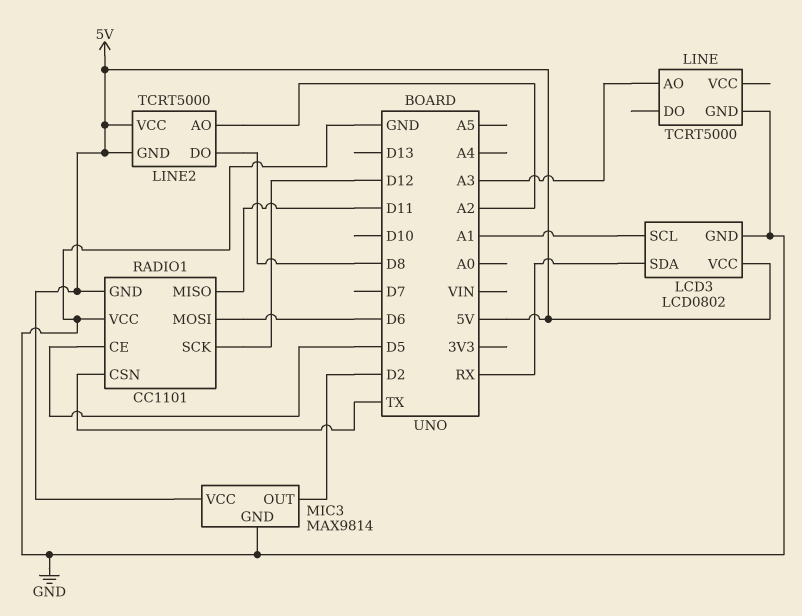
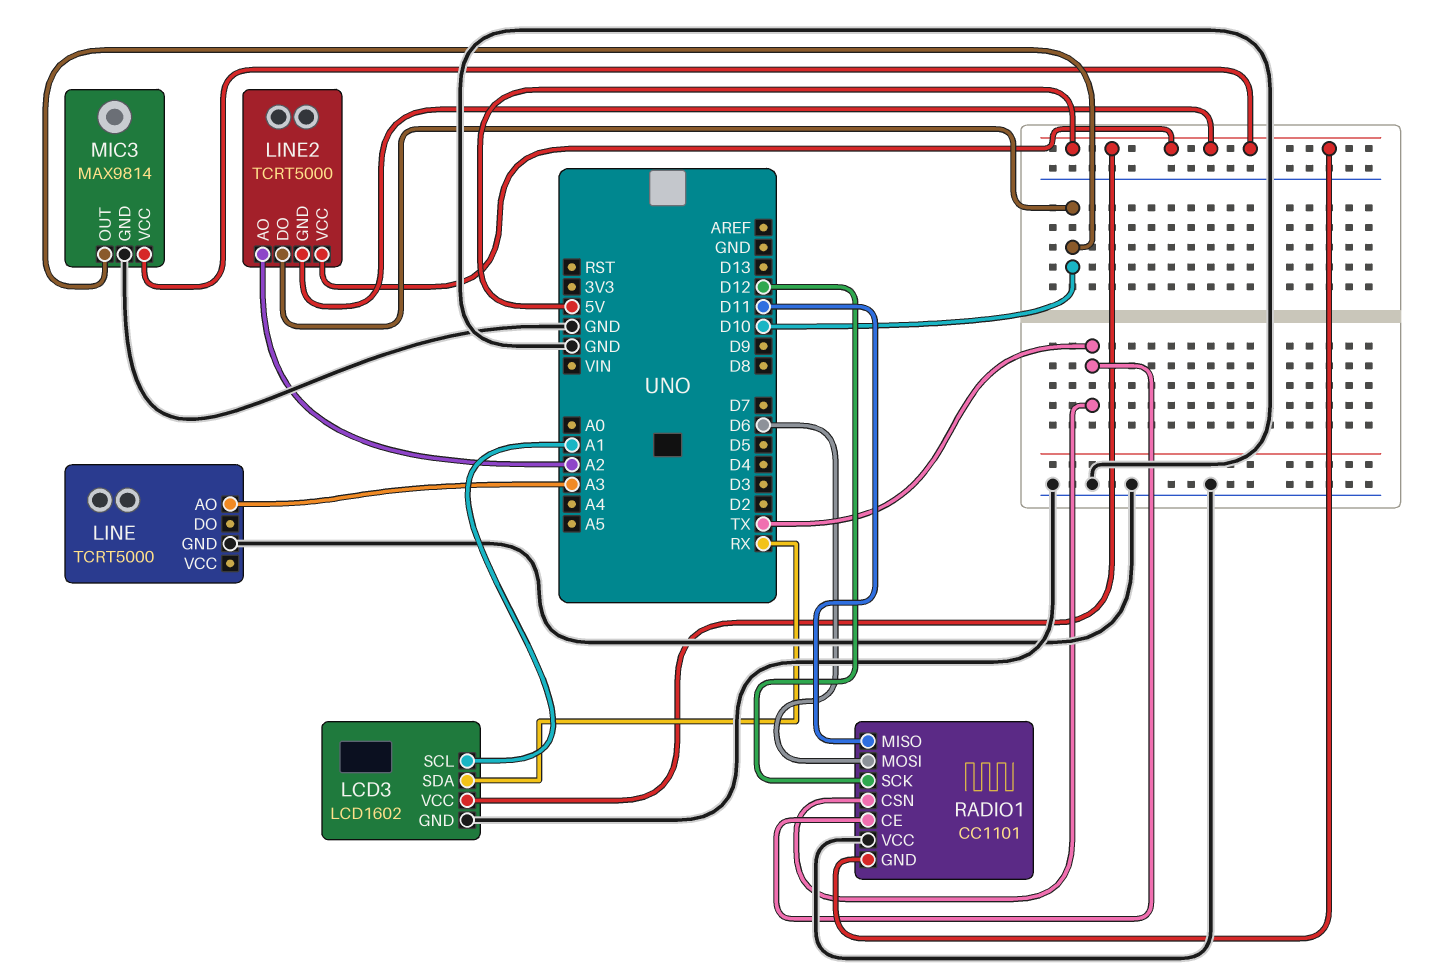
LCD3: LCD0802 -> LCD1602
LINE2 pin DO: D8 -> D10
MIC3 pin OUT: D2 -> D10
RADIO1 pin CE: D5 -> TX

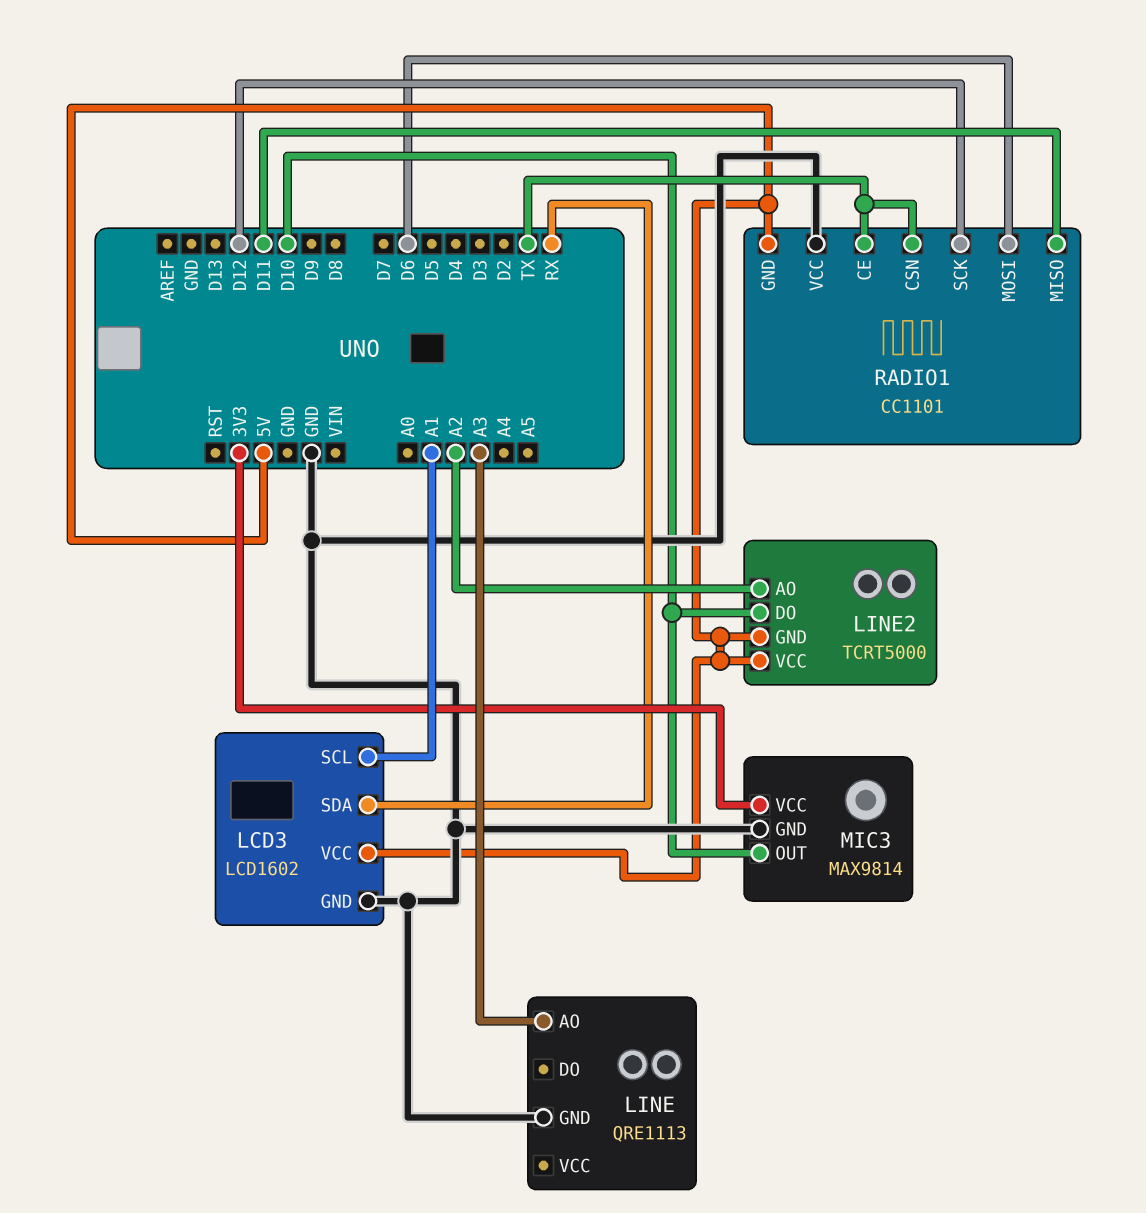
LINE: TCRT5000 -> QRE1113
MIC3 pin VCC: 5V -> 3V3

